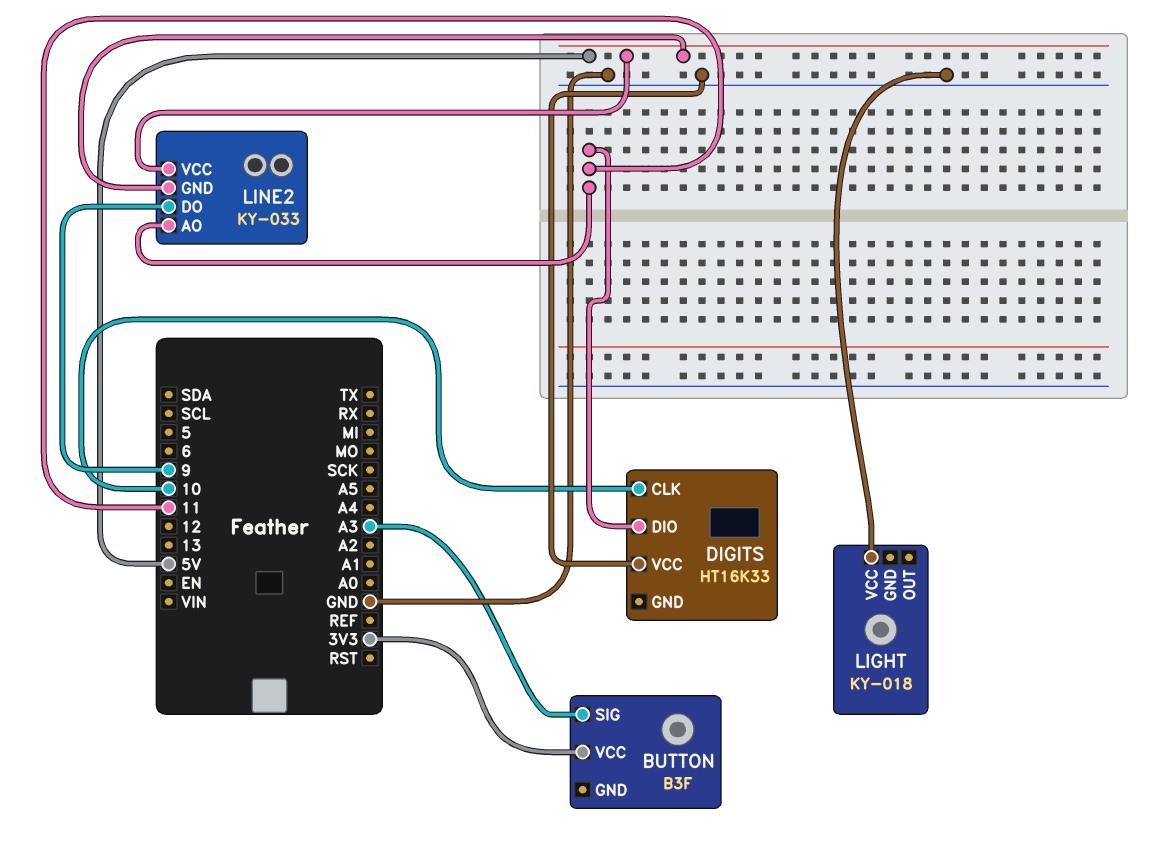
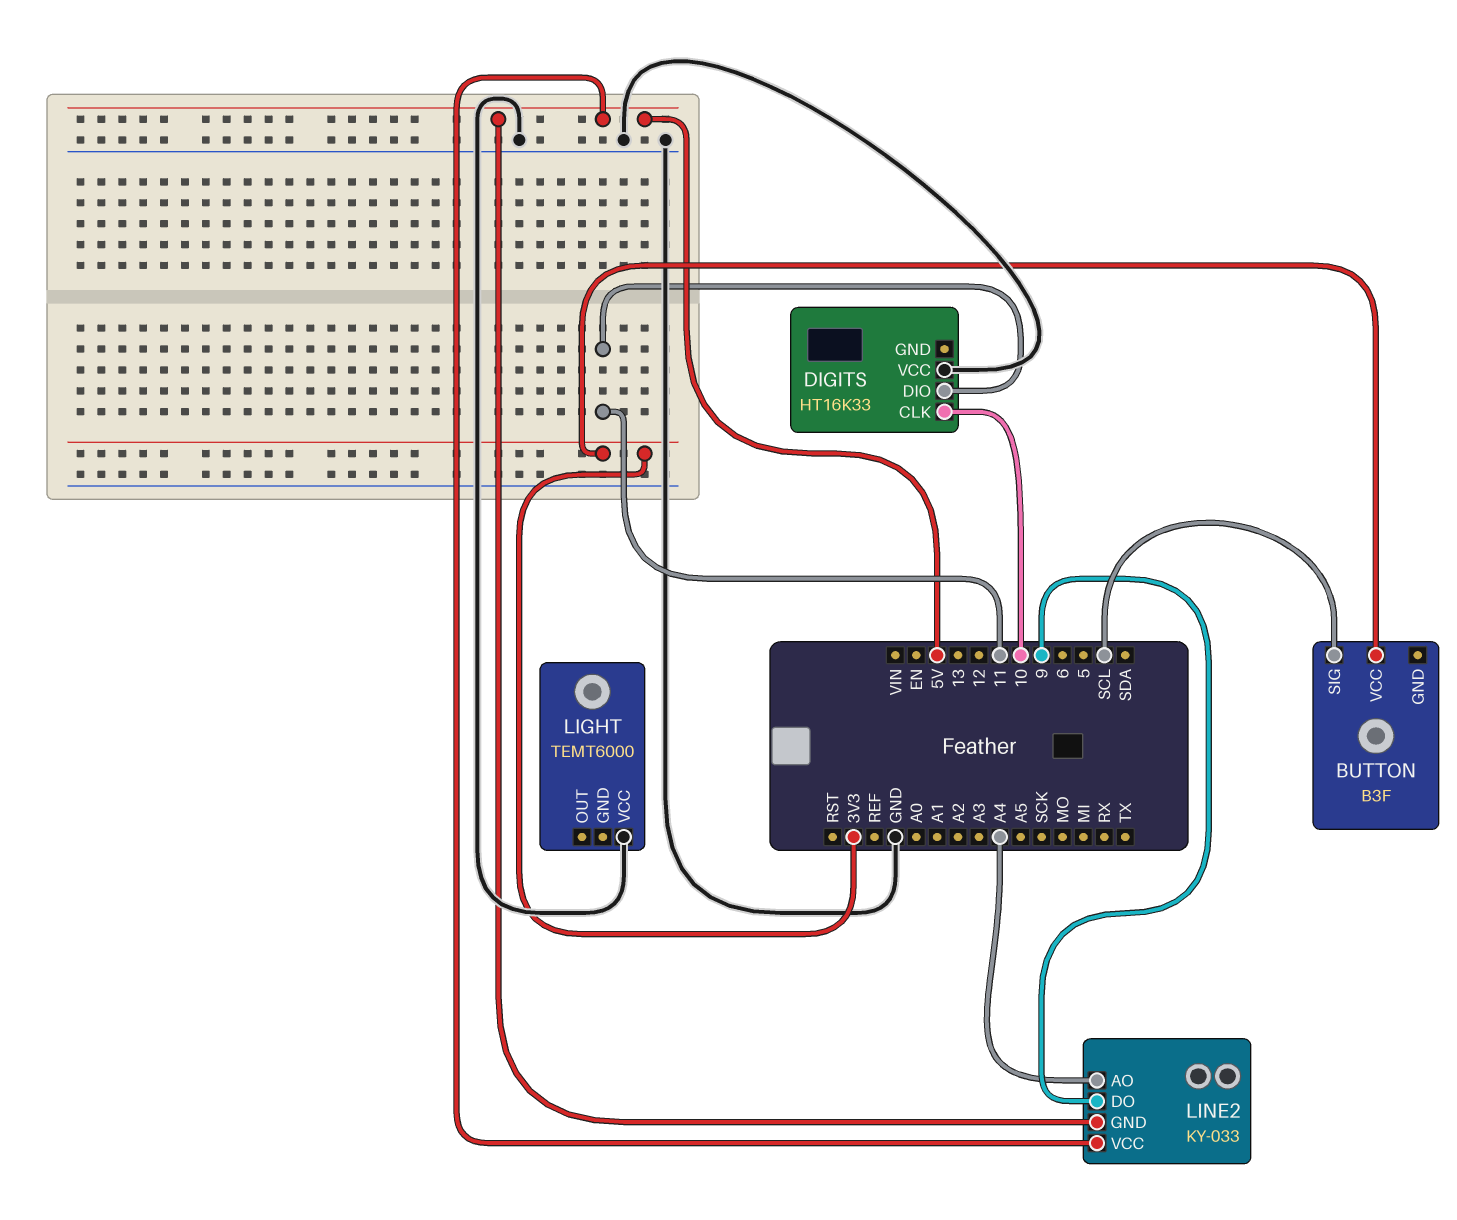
BUTTON pin SIG: A3 -> SCL
LIGHT: KY-018 -> TEMT6000
LINE2 pin AO: 11 -> A4

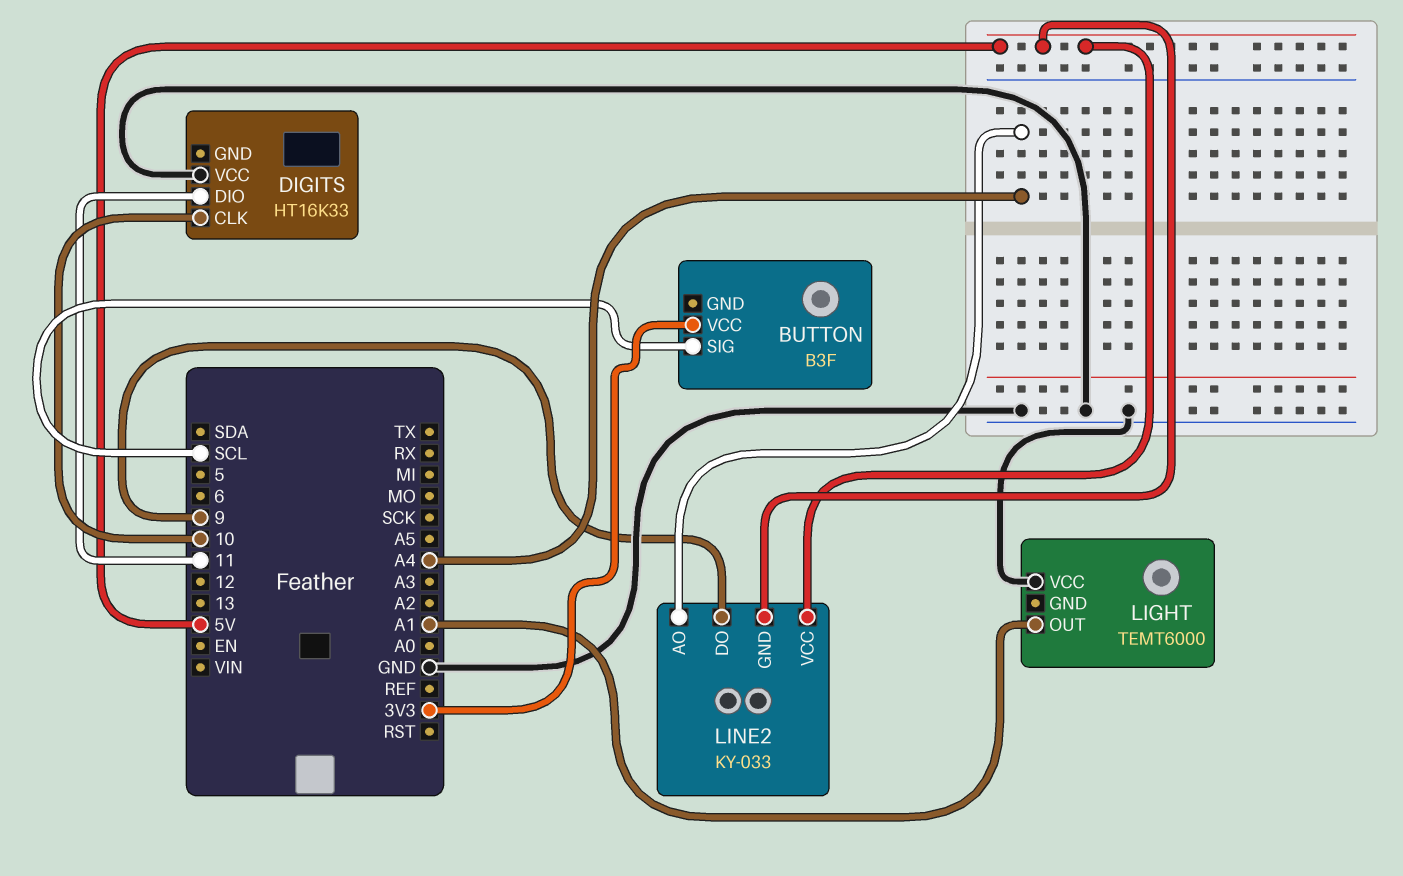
LIGHT pin OUT: none -> A1

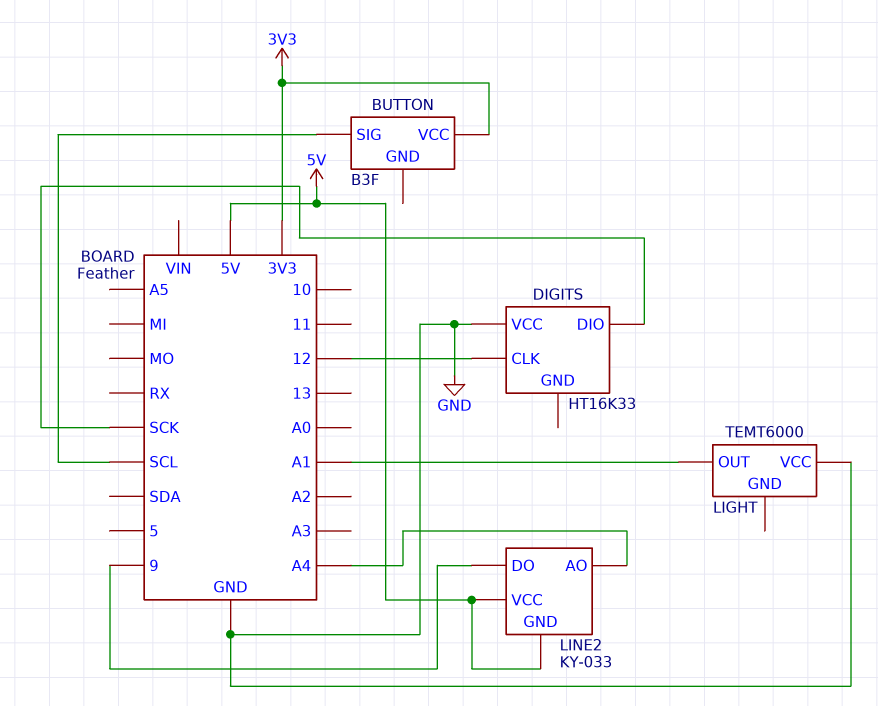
DIGITS pin CLK: 10 -> 12
DIGITS pin DIO: 11 -> SCK

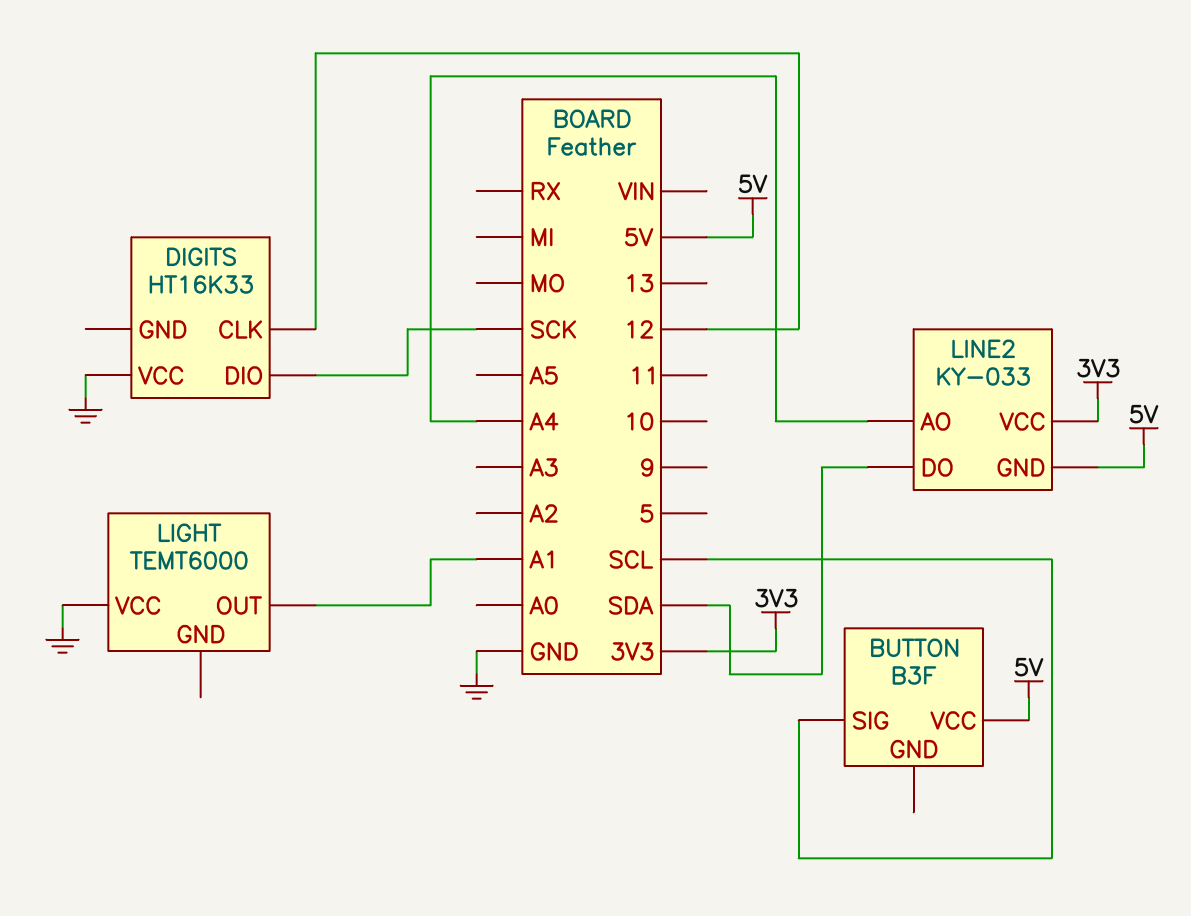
BUTTON pin VCC: 3V3 -> 5V
LINE2 pin DO: 9 -> SDA
LINE2 pin VCC: 5V -> 3V3

